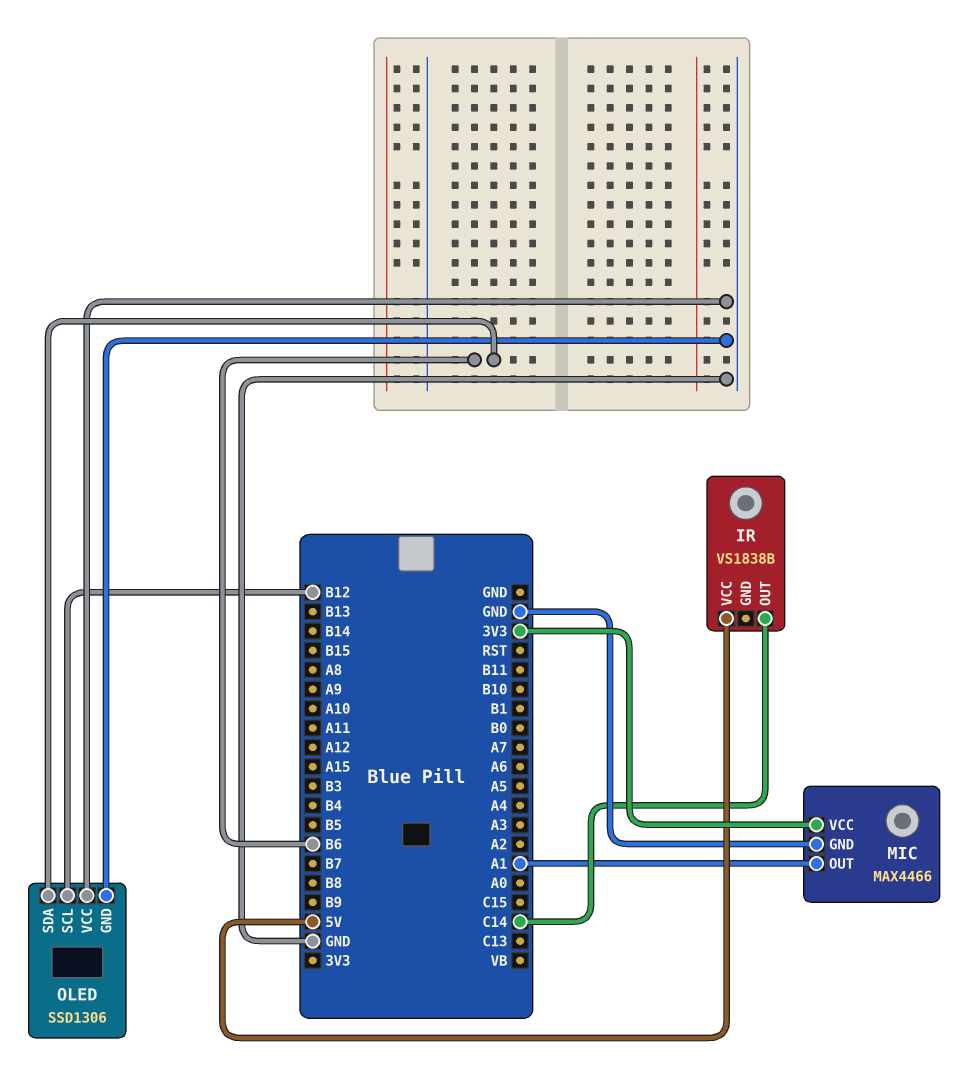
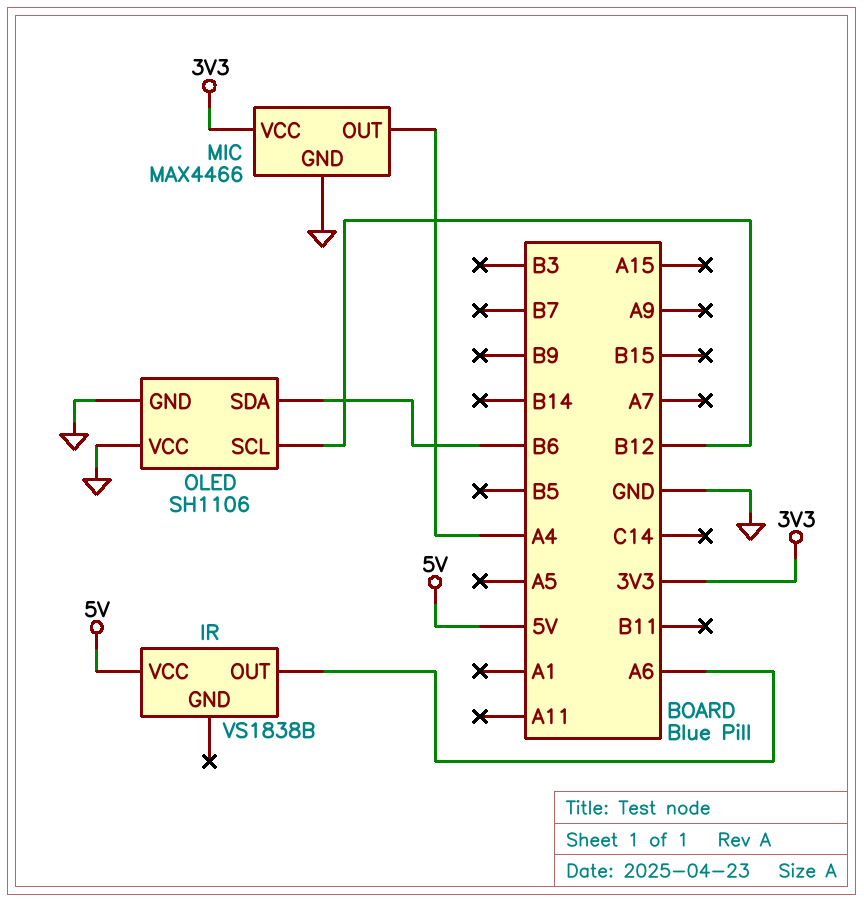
IR pin OUT: C14 -> A6
MIC pin OUT: A1 -> A4
OLED: SSD1306 -> SH1106

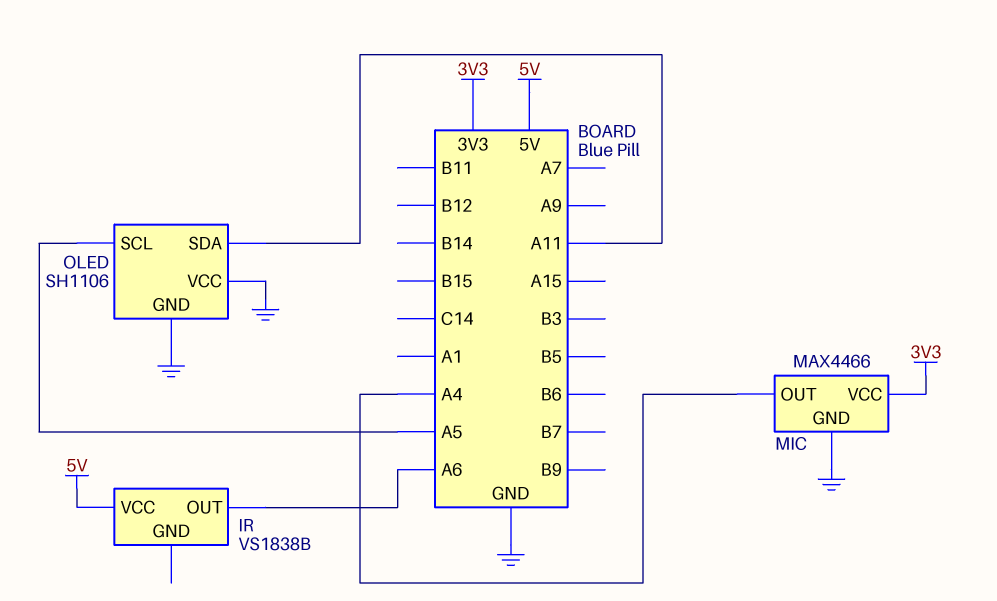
OLED pin SCL: B12 -> A5
OLED pin SDA: B6 -> A11

